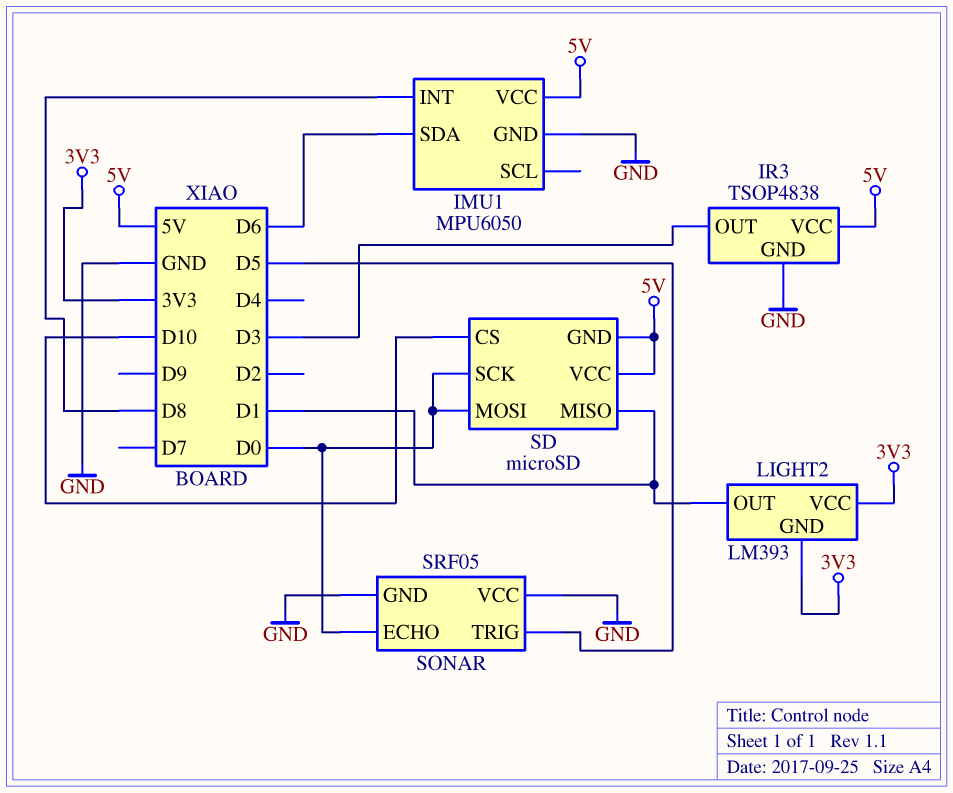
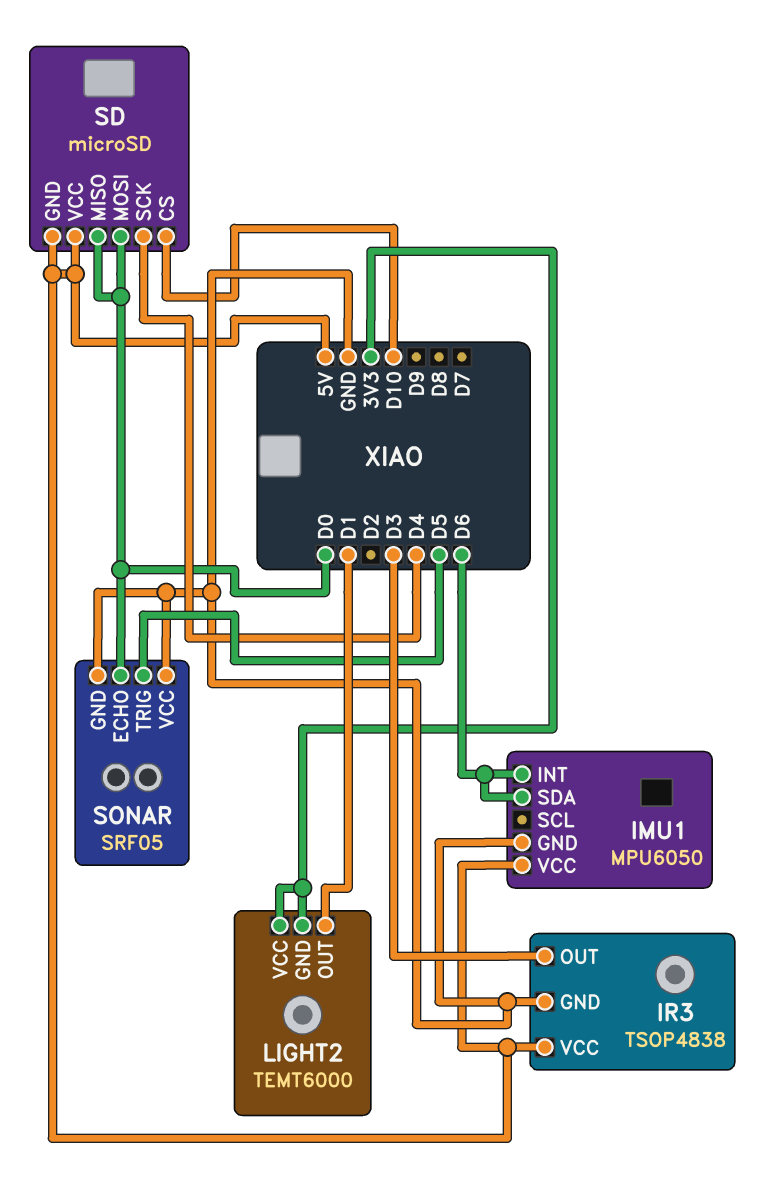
IMU1 pin INT: D8 -> D6
LIGHT2: LM393 -> TEMT6000
SD pin MISO: D1 -> D0
SD pin SCK: D0 -> D4

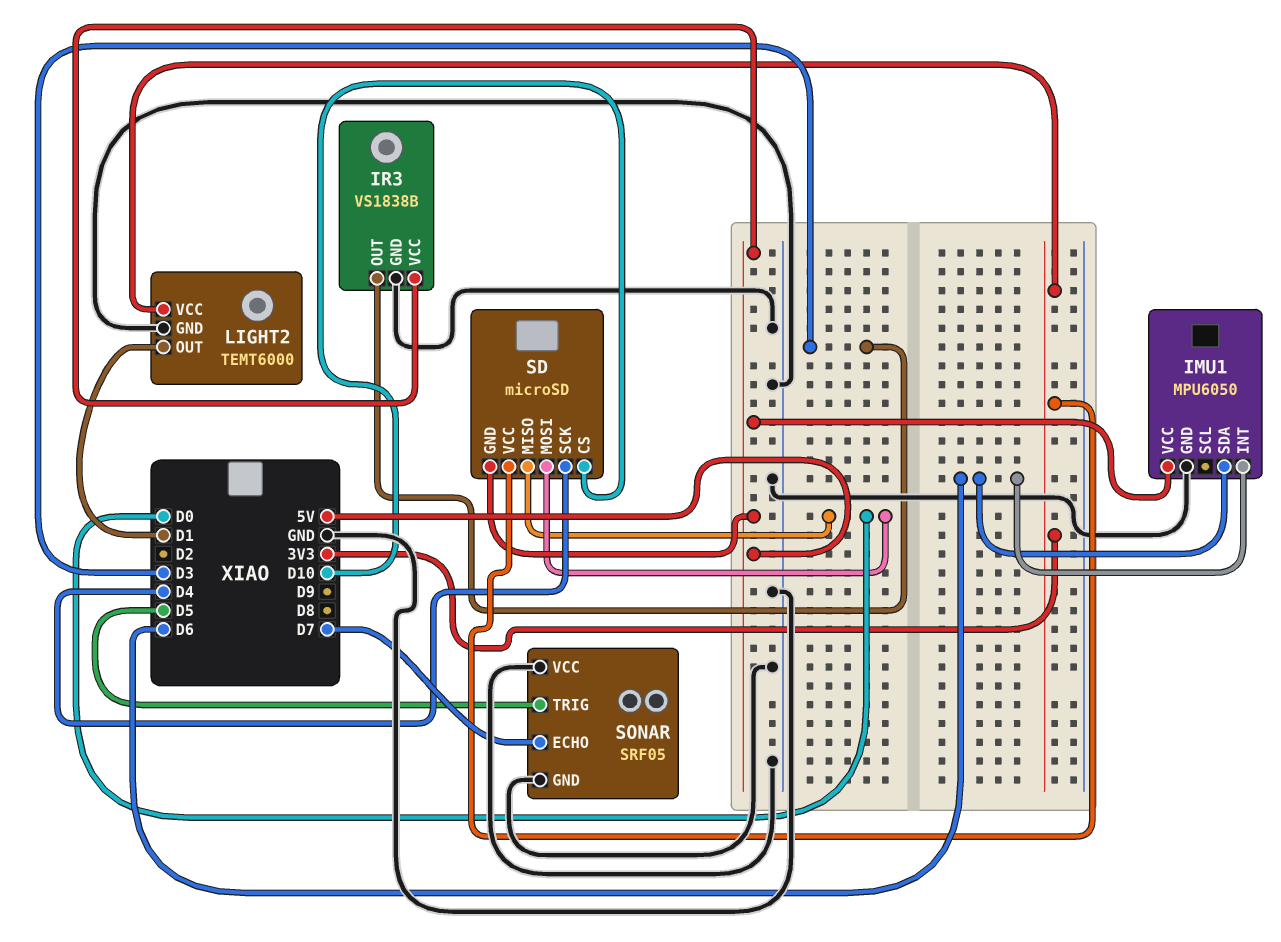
IR3: TSOP4838 -> VS1838B
LIGHT2 pin GND: 3V3 -> GND
SD pin VCC: 5V -> 3V3
SONAR pin ECHO: D0 -> D7

